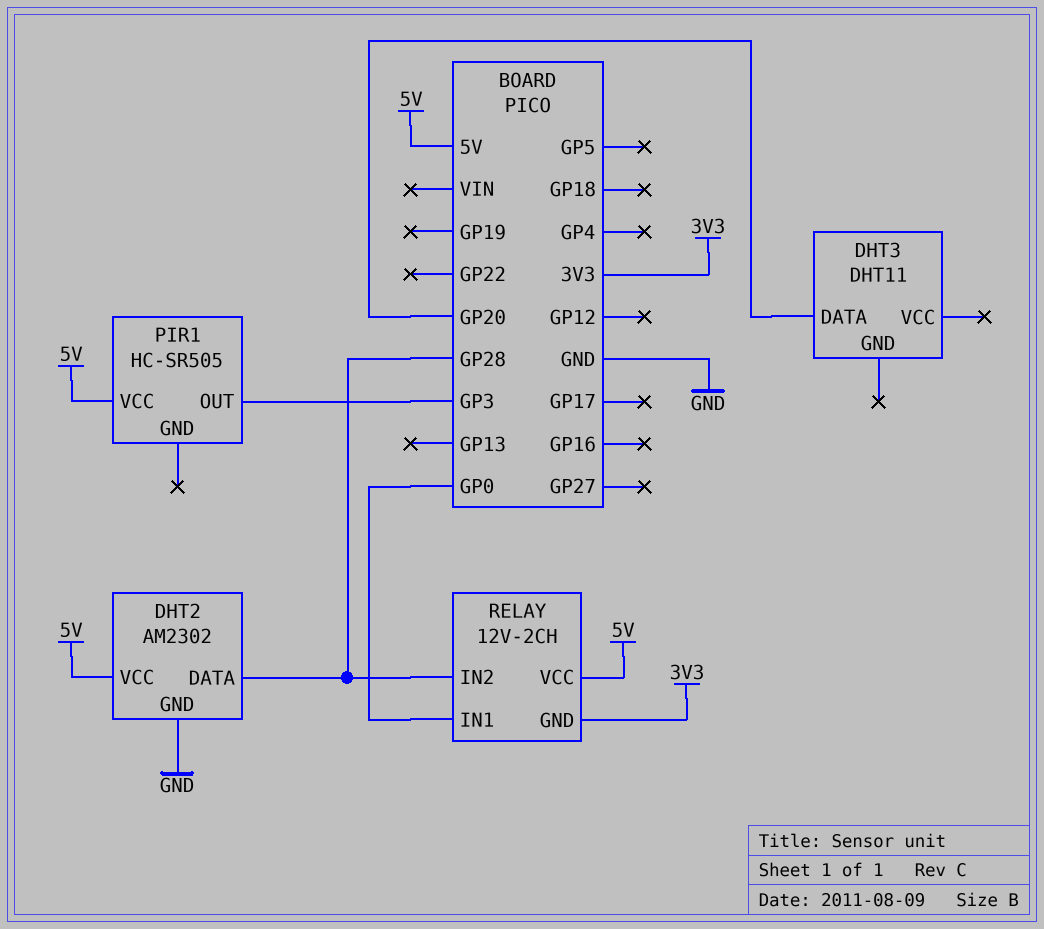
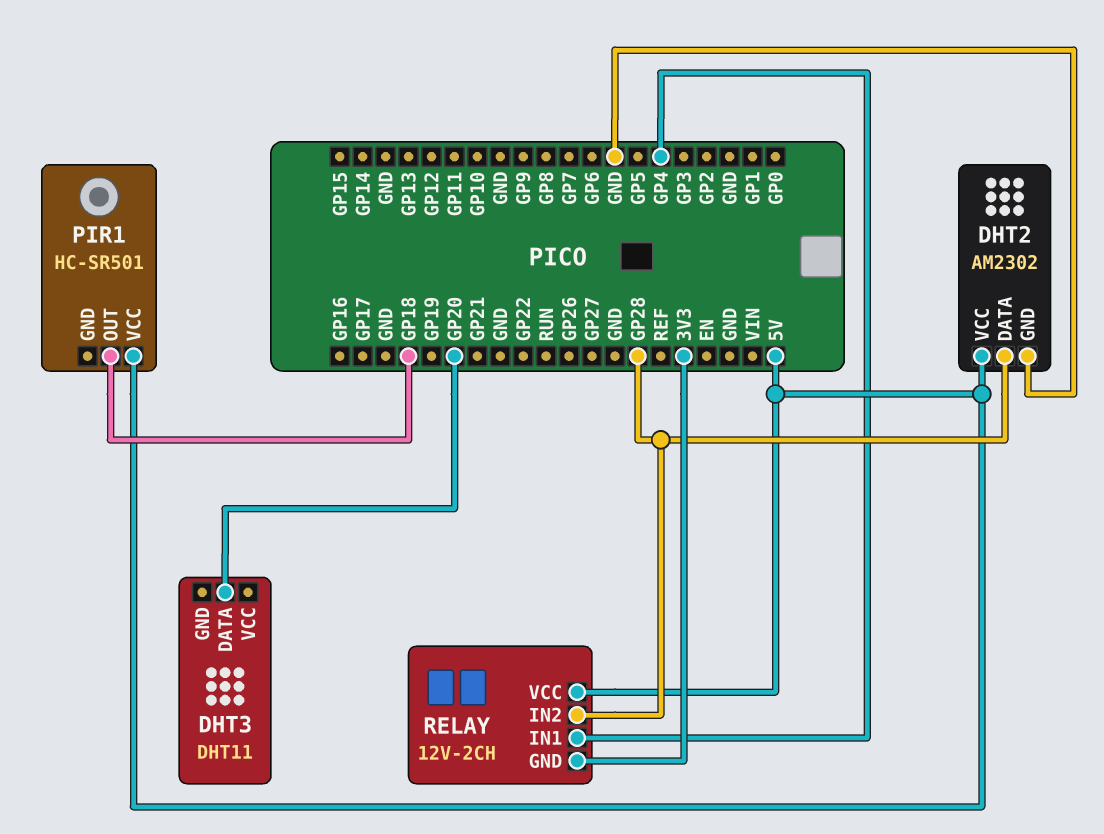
PIR1: HC-SR505 -> HC-SR501
PIR1 pin OUT: GP3 -> GP18
RELAY pin IN1: GP0 -> GP4

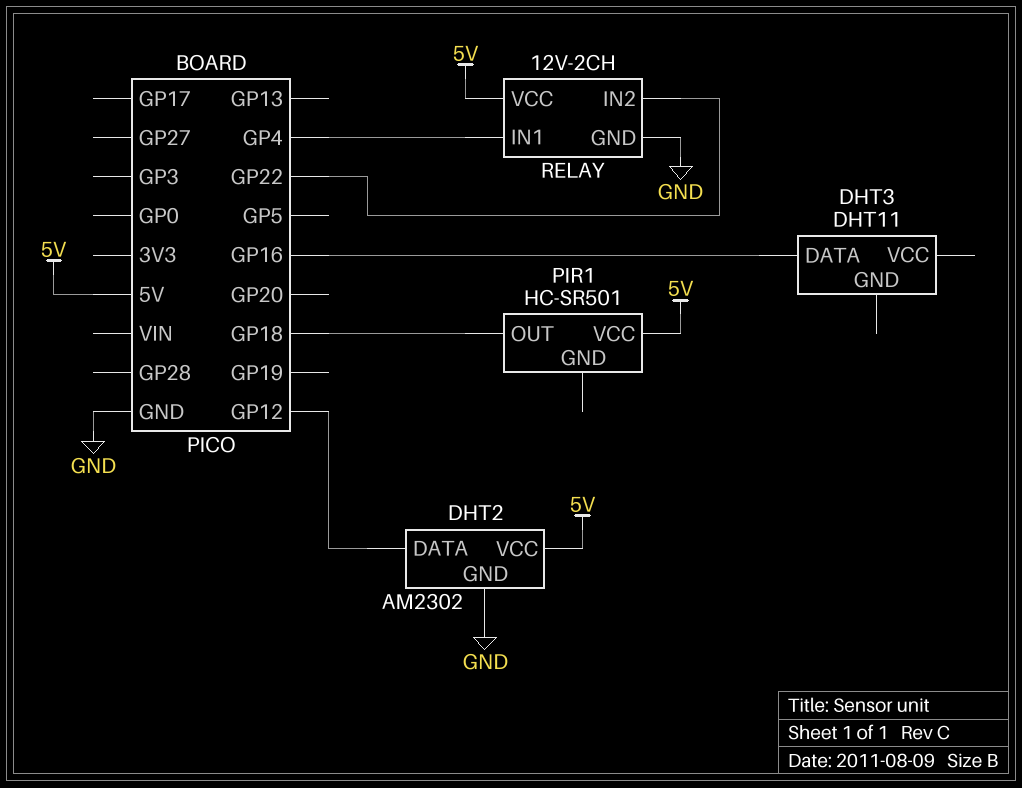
DHT2 pin DATA: GP28 -> GP12
DHT3 pin DATA: GP20 -> GP16
RELAY pin GND: 3V3 -> GND
RELAY pin IN2: GP28 -> GP22

